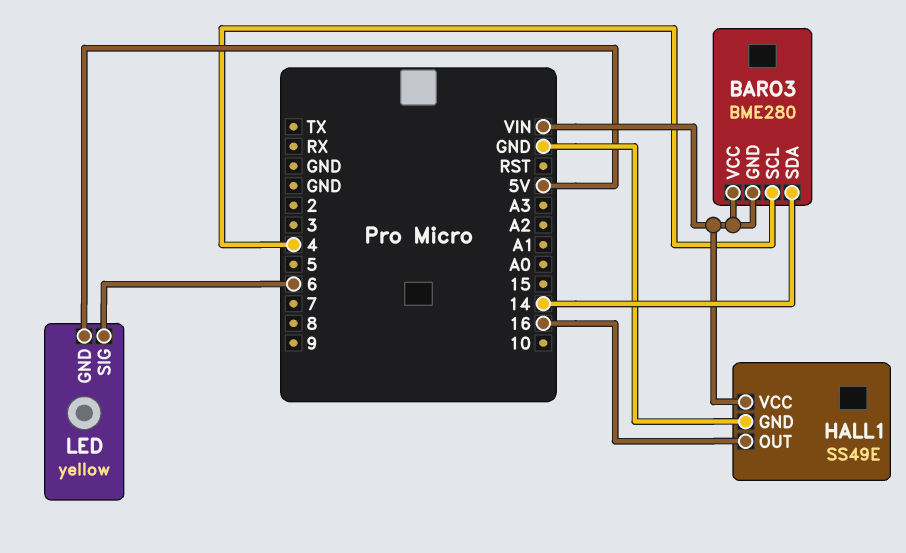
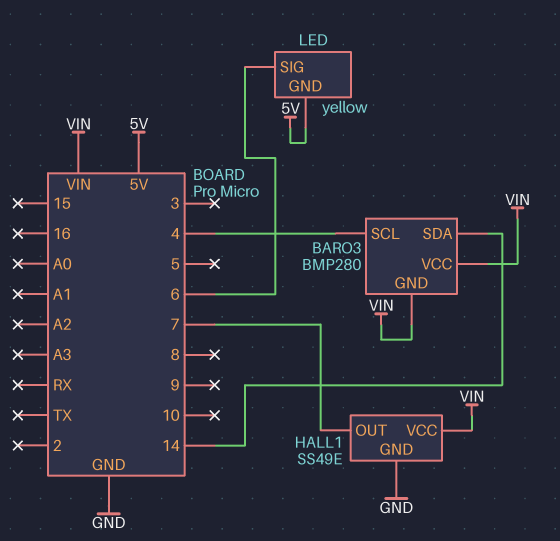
BARO3: BME280 -> BMP280
HALL1 pin OUT: 16 -> 7

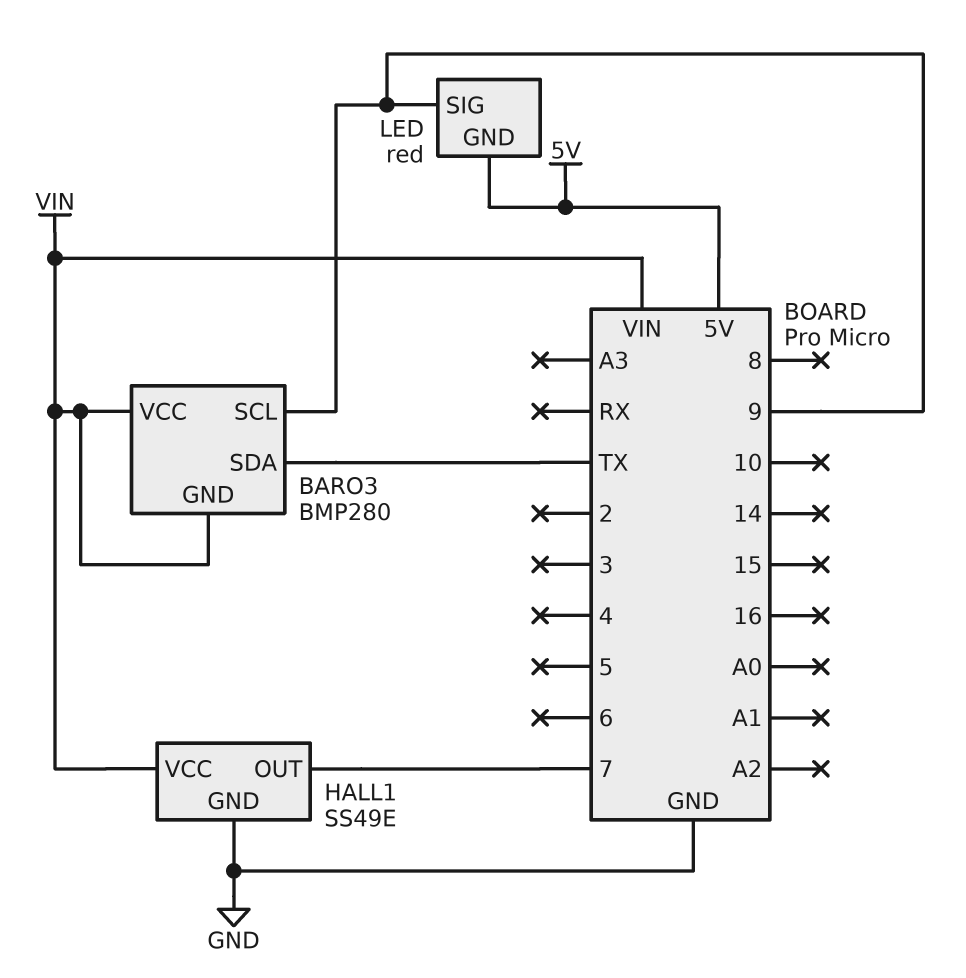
BARO3 pin SCL: 4 -> 9
BARO3 pin SDA: 14 -> TX
LED: yellow -> red
LED pin SIG: 6 -> 9

